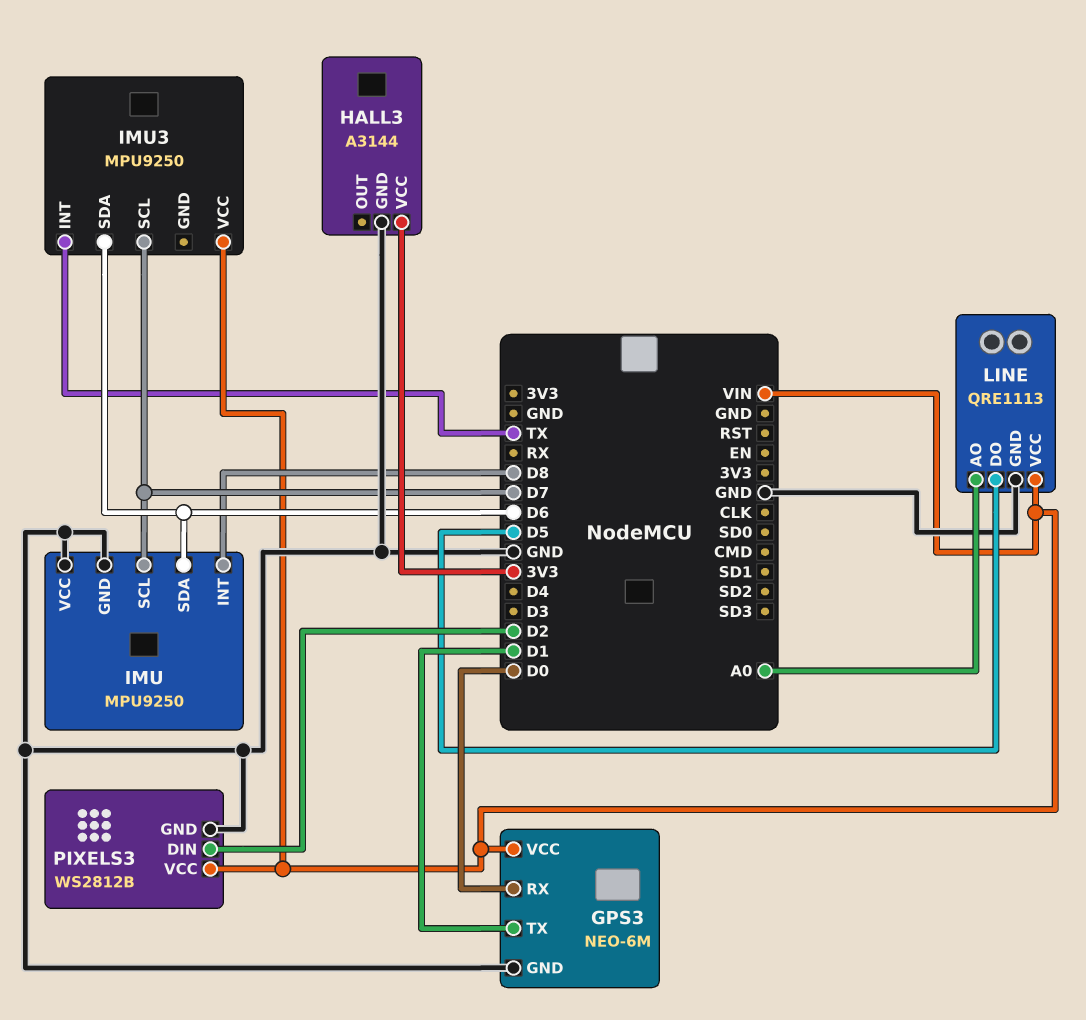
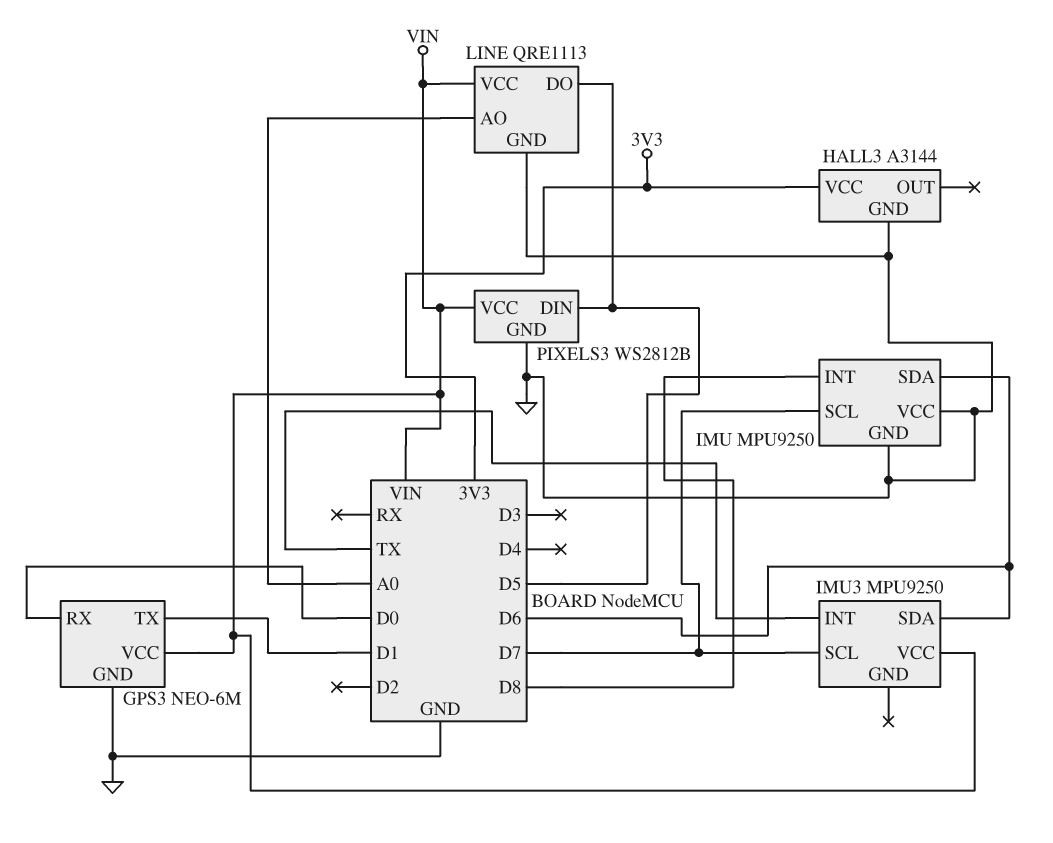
PIXELS3 pin DIN: D2 -> D5

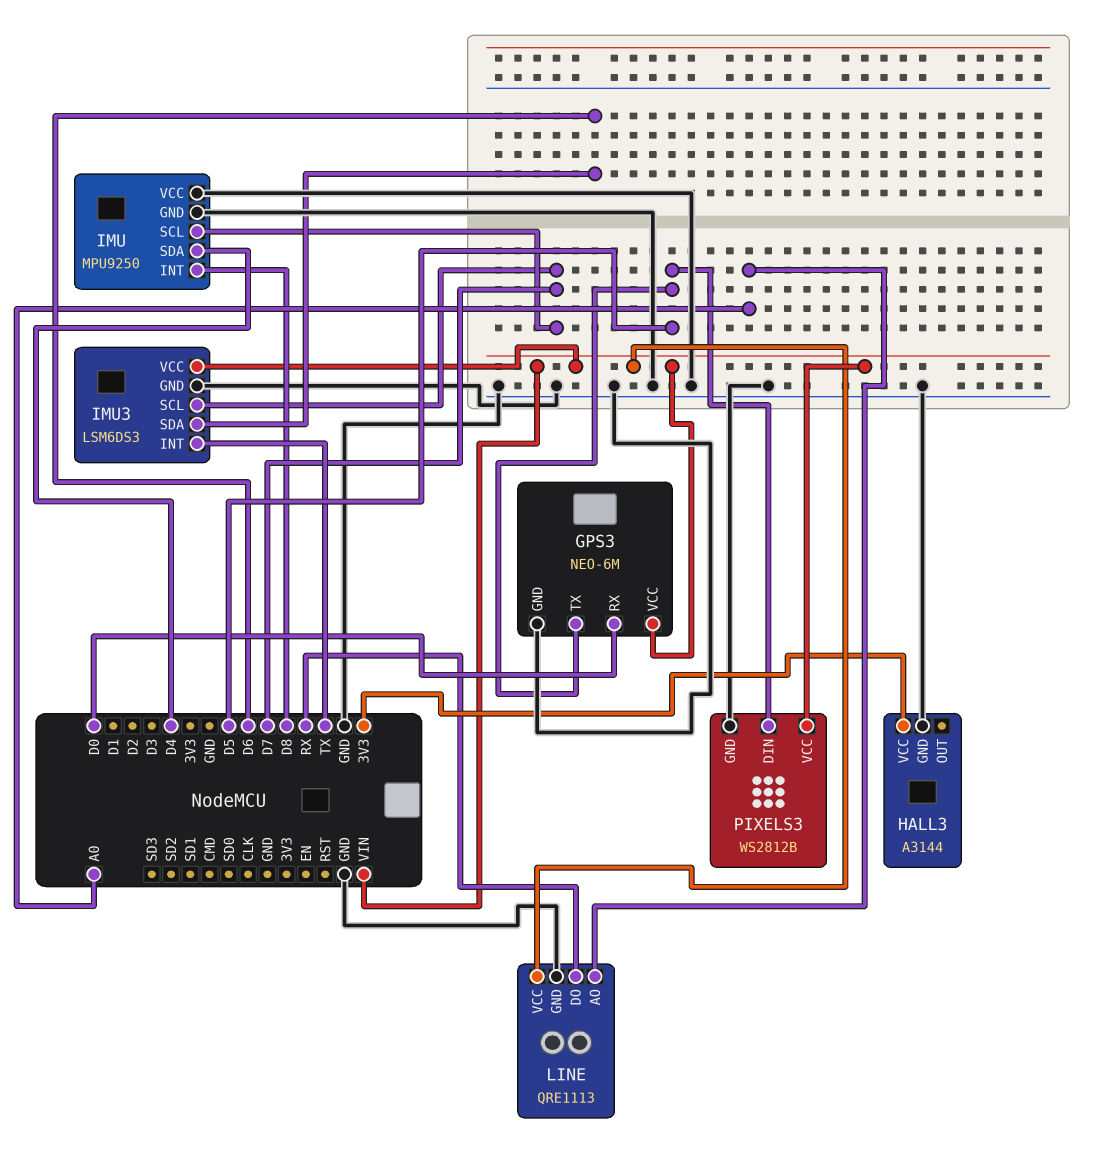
GPS3 pin TX: D1 -> D5
IMU pin SDA: D6 -> D4
IMU3: MPU9250 -> LSM6DS3
IMU3 pin GND: none -> GND
LINE pin DO: D5 -> RX

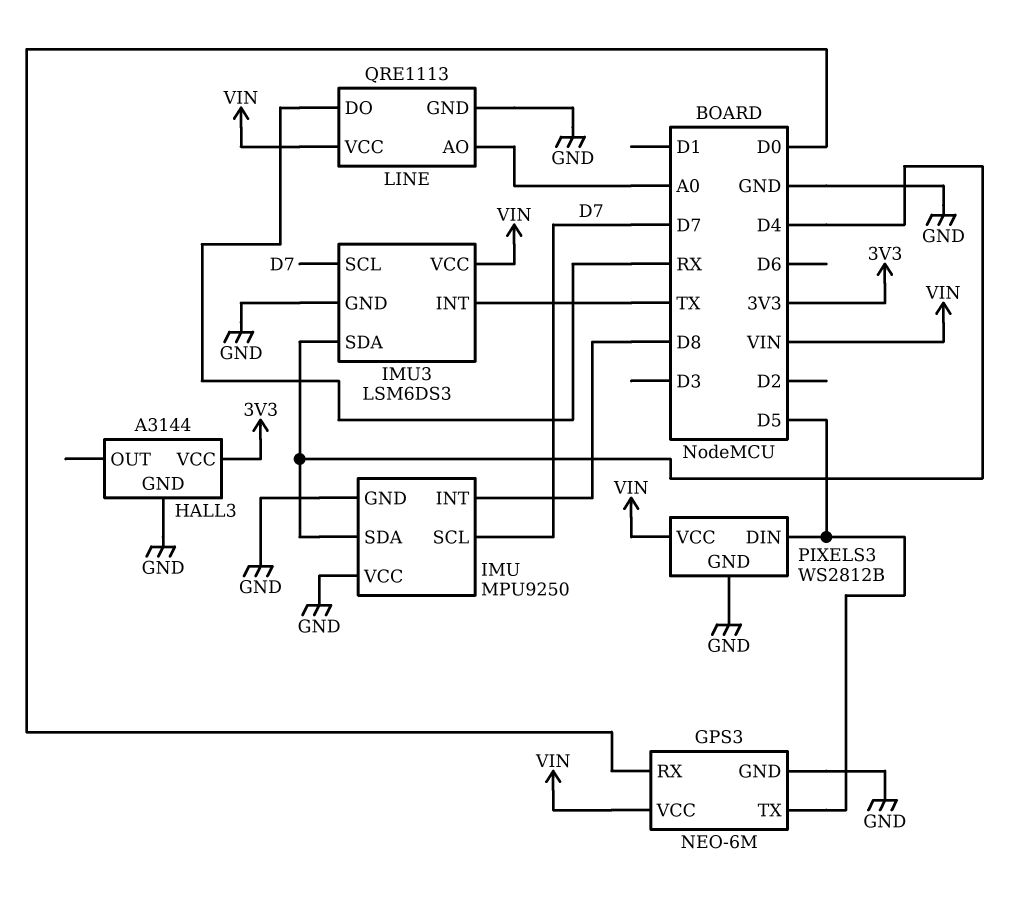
IMU3 pin SDA: D6 -> D4

